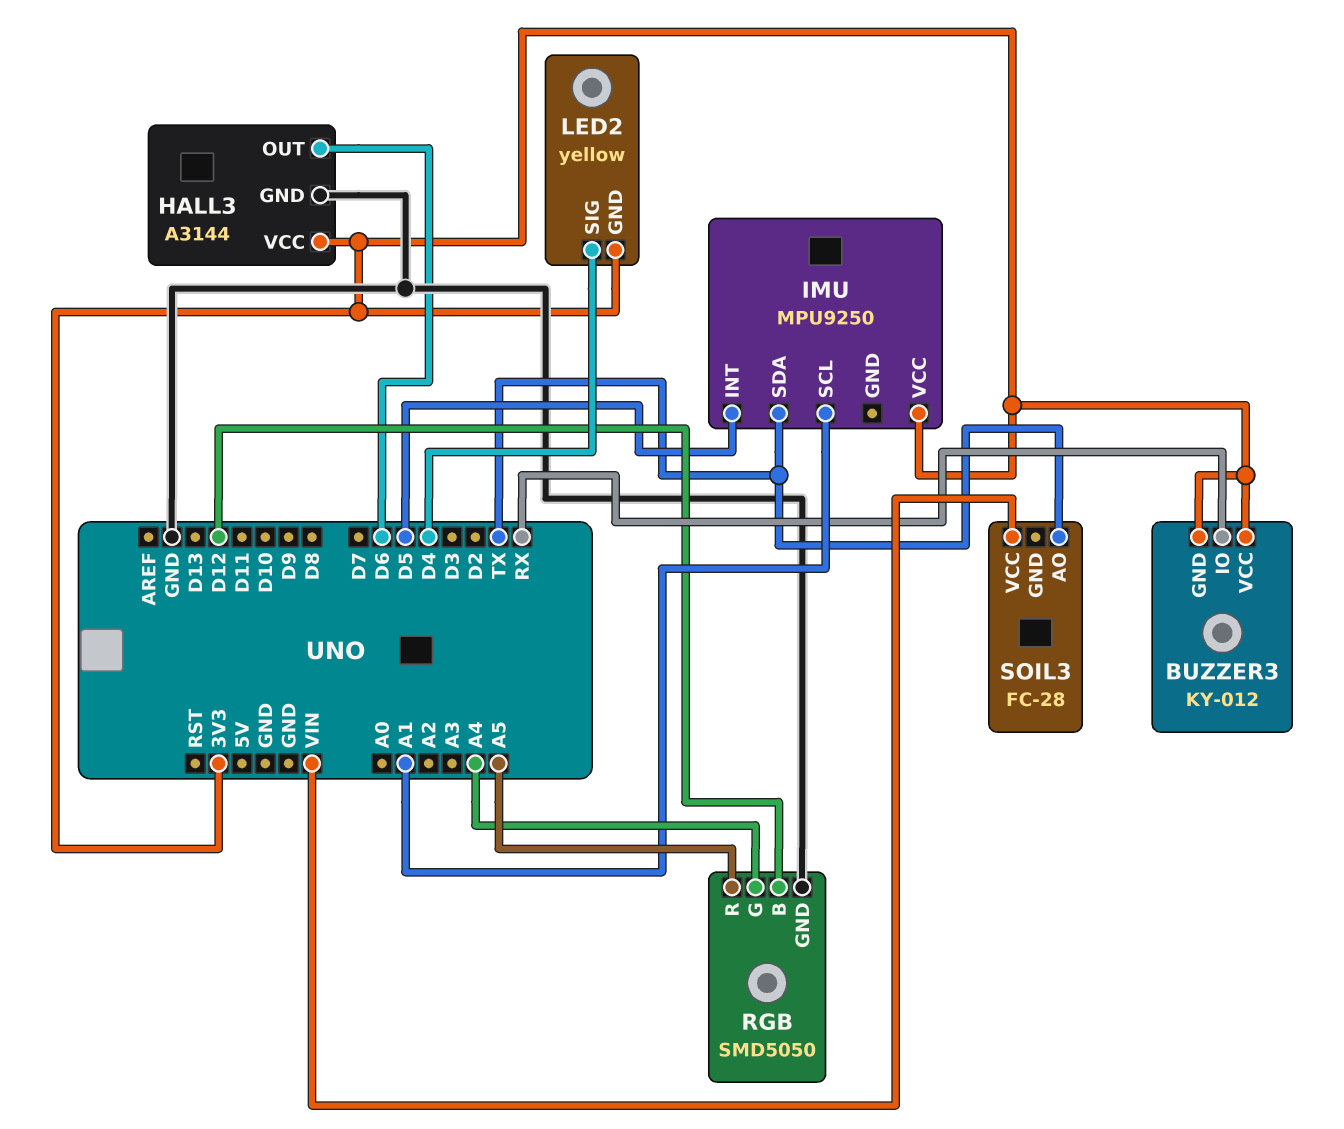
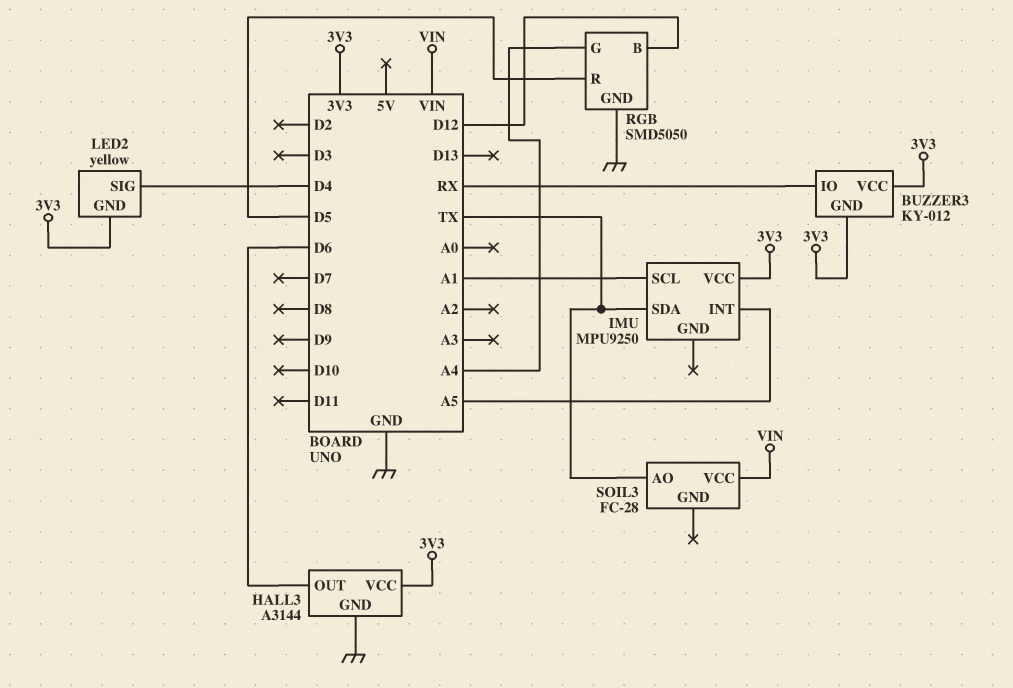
IMU pin INT: D5 -> A5
RGB pin R: A5 -> D5

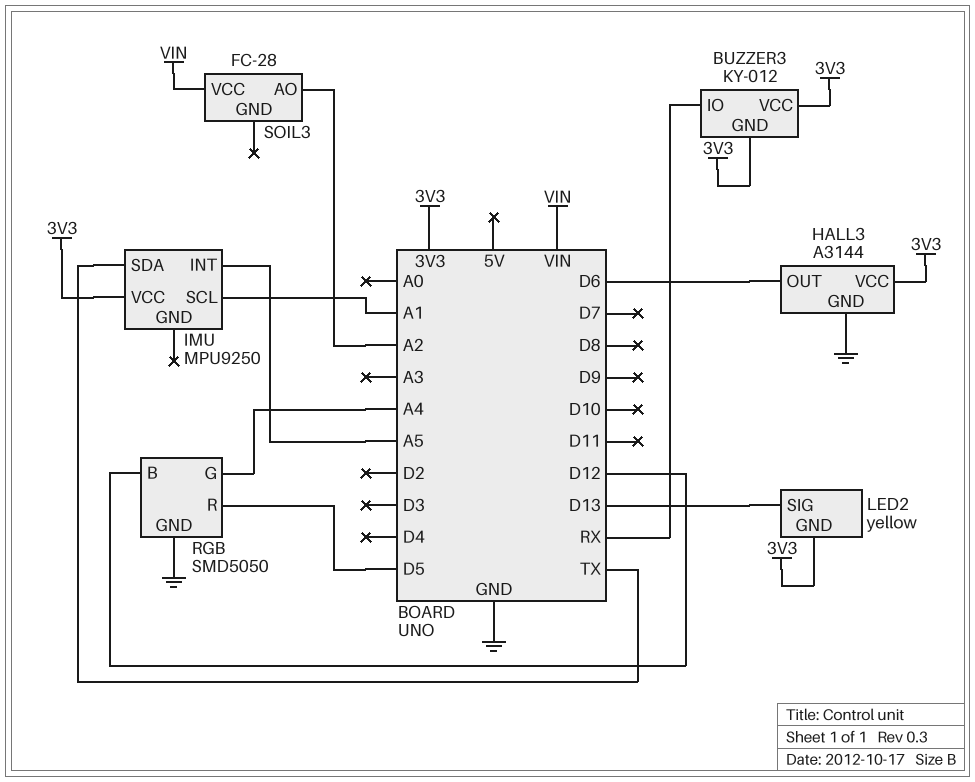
LED2 pin SIG: D4 -> D13
SOIL3 pin AO: TX -> A2

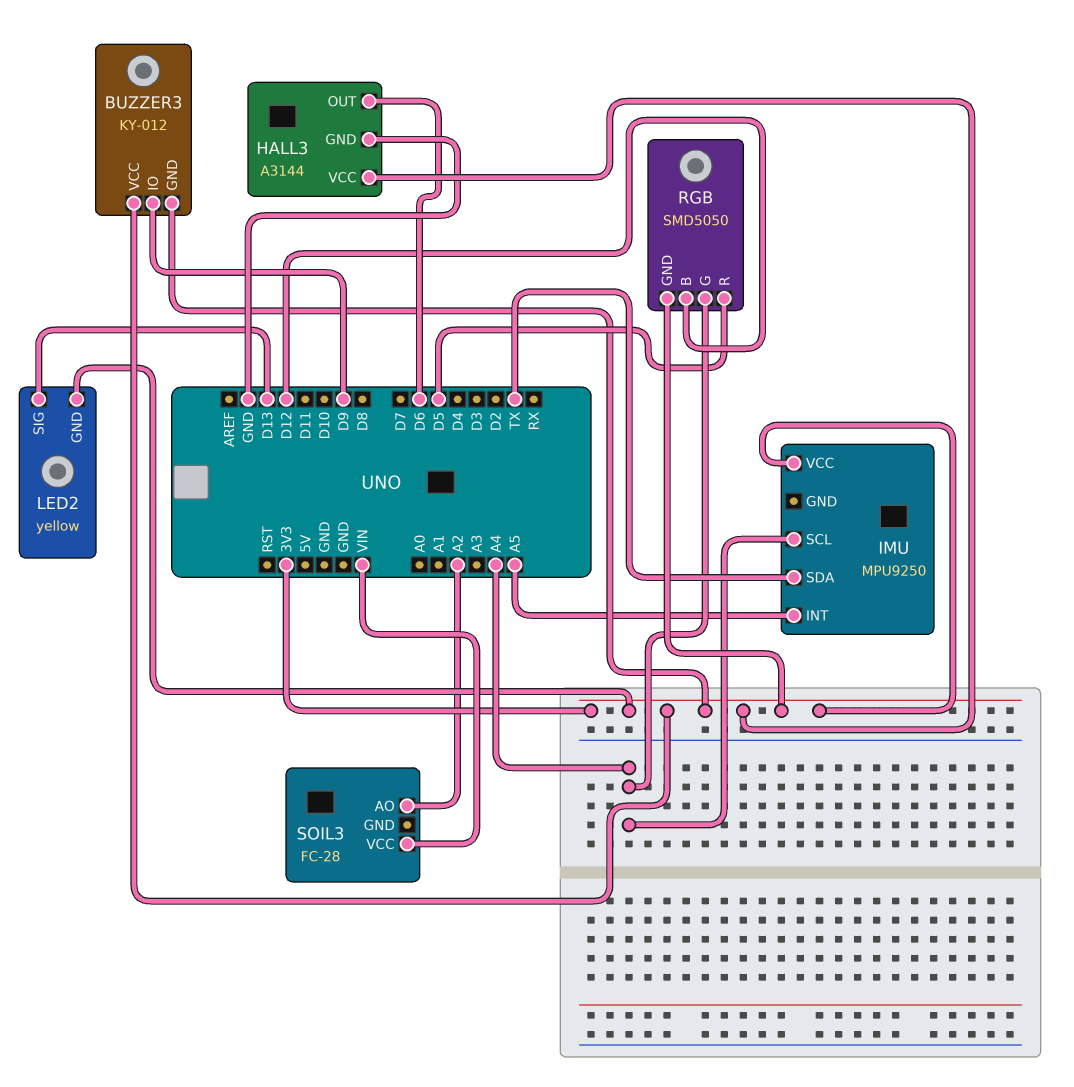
BUZZER3 pin IO: RX -> D9
IMU pin SCL: A1 -> A4
RGB pin GND: GND -> 3V3

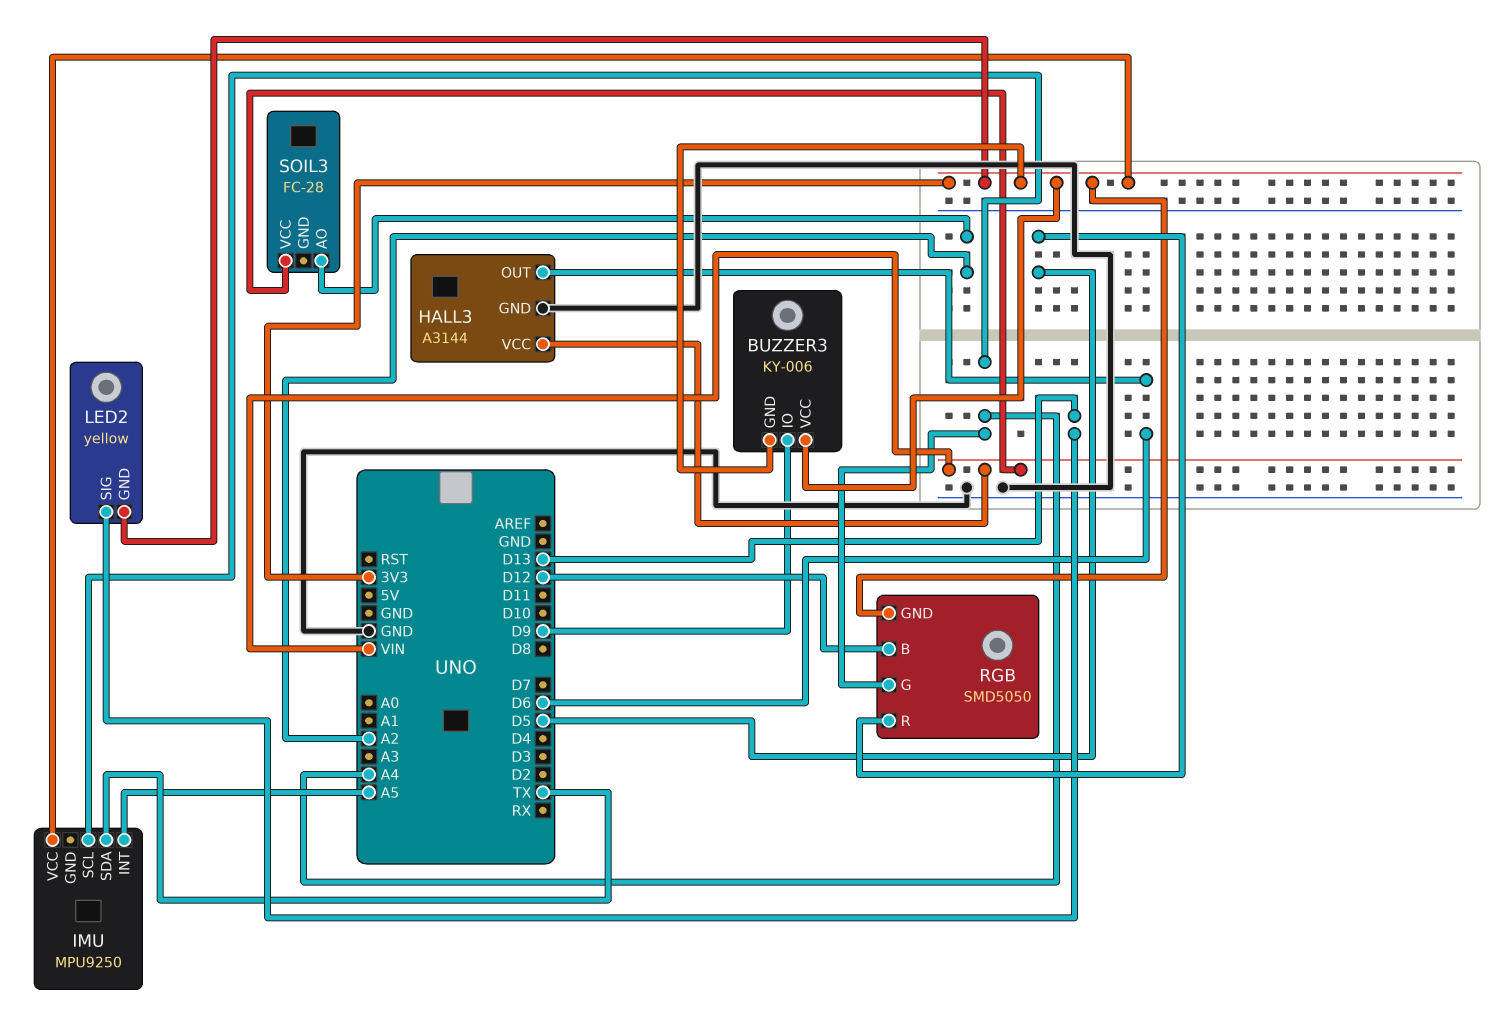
BUZZER3: KY-012 -> KY-006
HALL3 pin VCC: 3V3 -> VIN

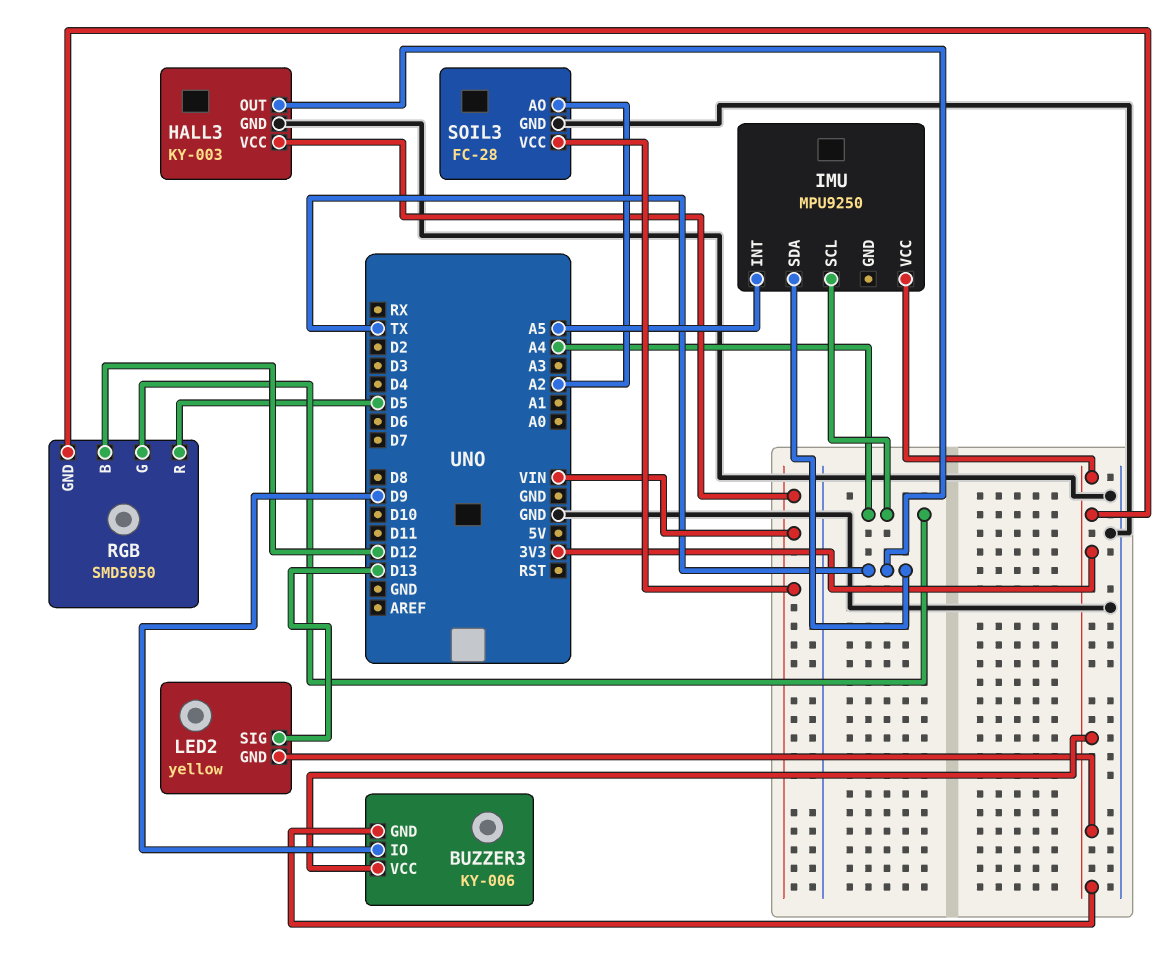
HALL3: A3144 -> KY-003
HALL3 pin OUT: D6 -> TX
SOIL3 pin GND: none -> GND

